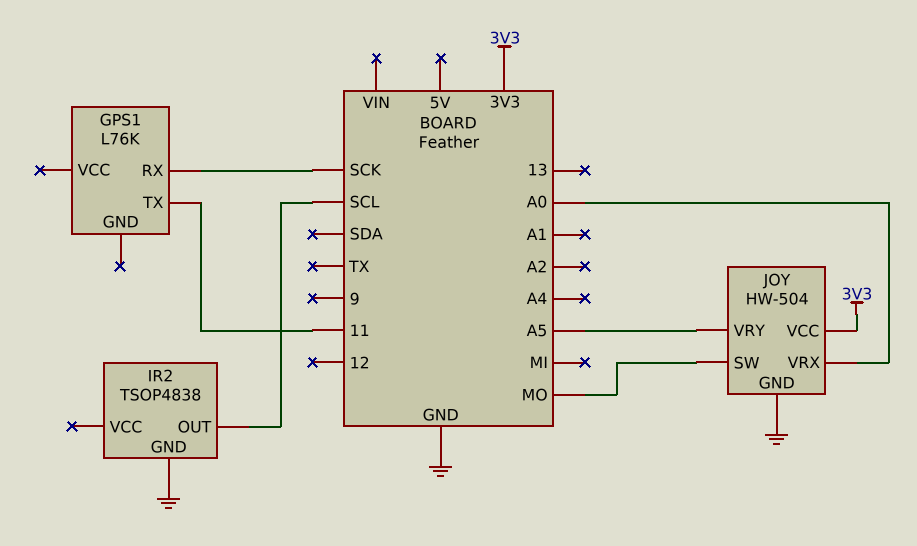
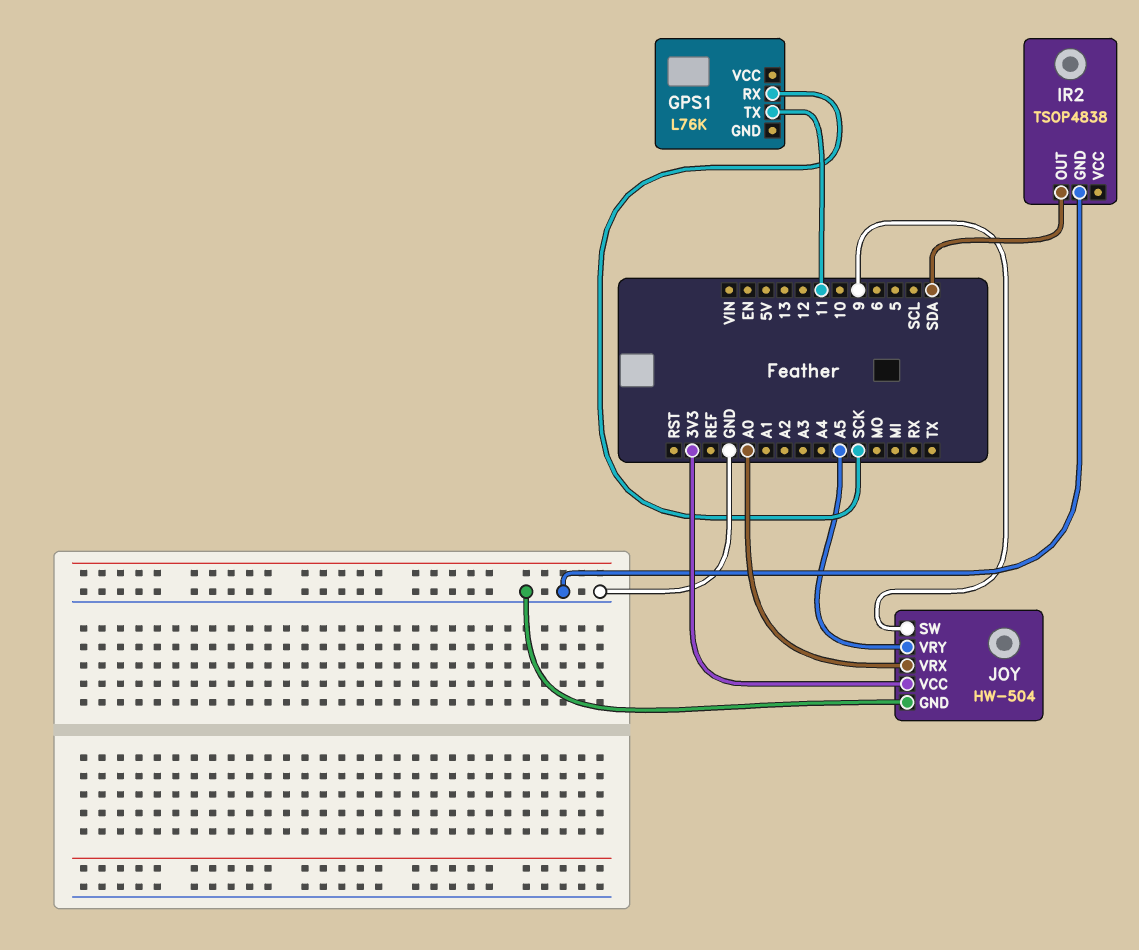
IR2 pin OUT: SCL -> SDA
JOY pin SW: MO -> 9

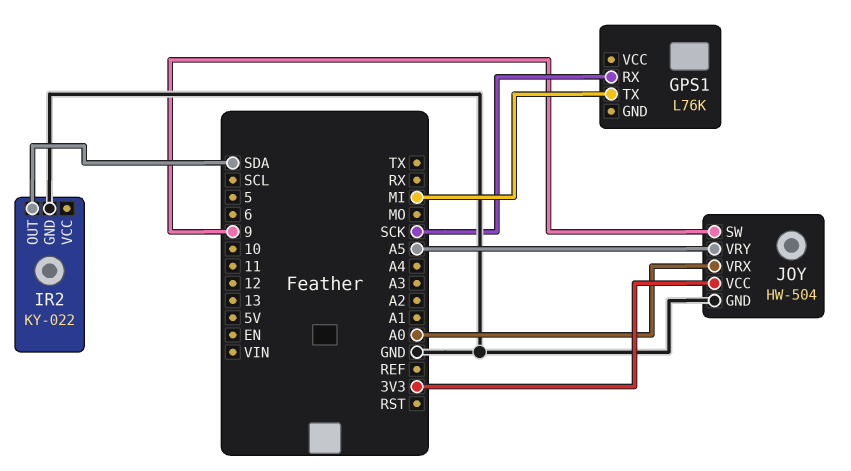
GPS1 pin TX: 11 -> MI
IR2: TSOP4838 -> KY-022

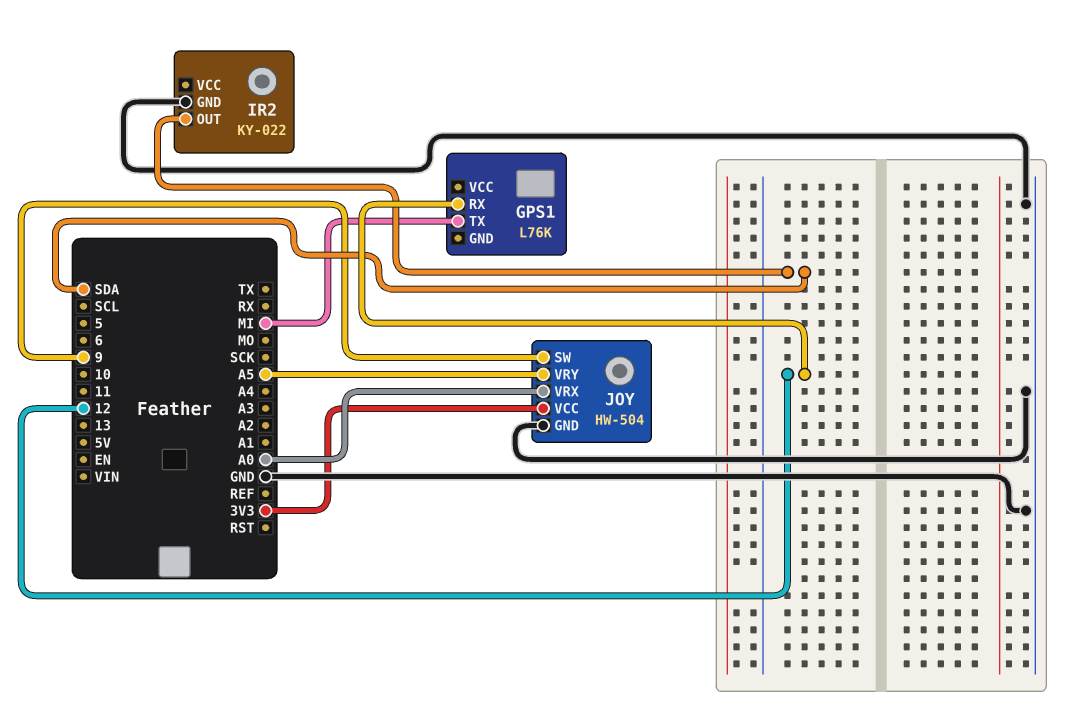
GPS1 pin RX: SCK -> 12

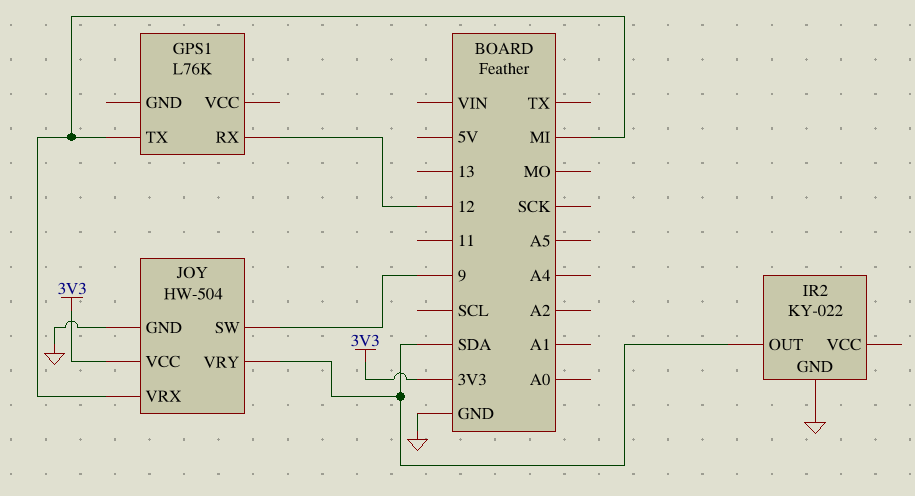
JOY pin VRX: A0 -> MI
JOY pin VRY: A5 -> SDA

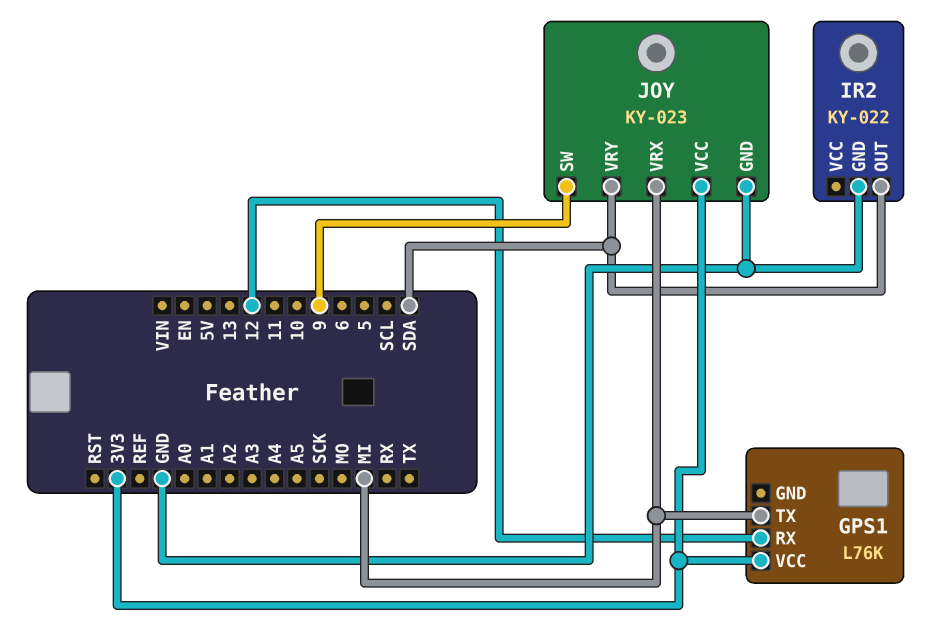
GPS1 pin VCC: none -> 3V3
JOY: HW-504 -> KY-023

